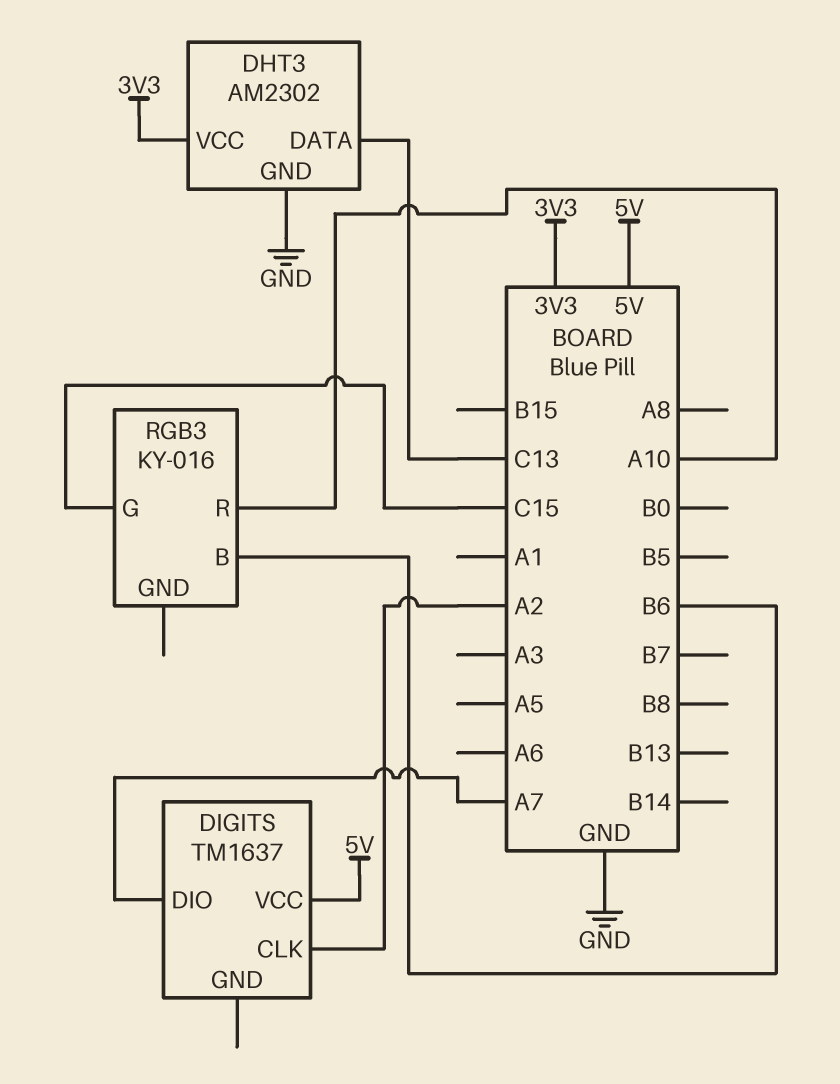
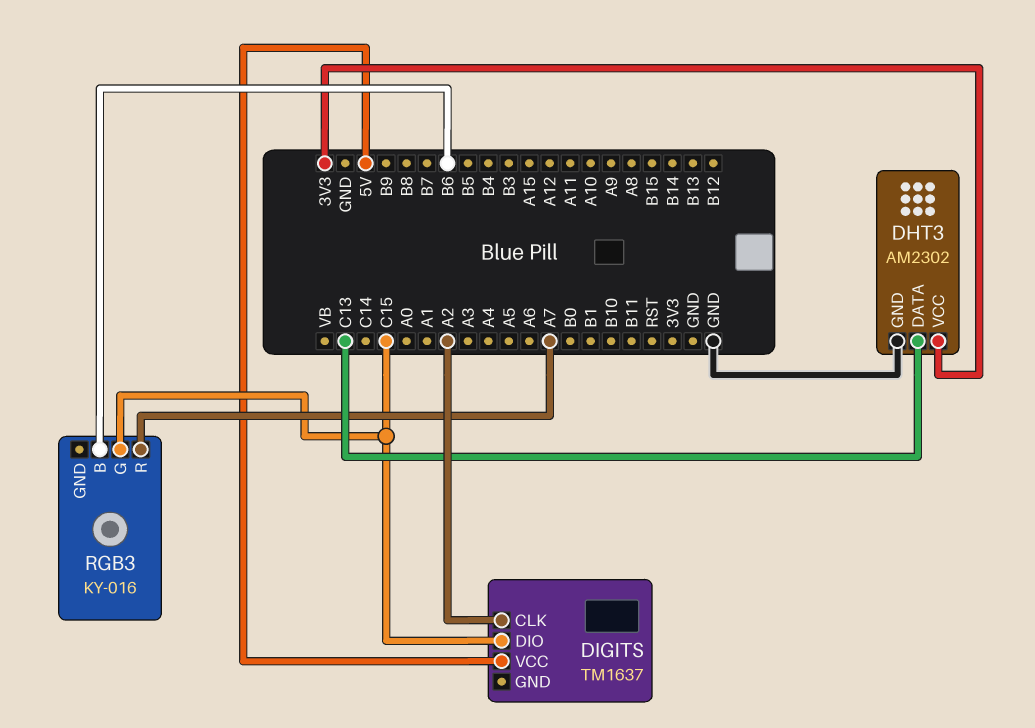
DIGITS pin DIO: A7 -> C15
RGB3 pin R: A10 -> A7

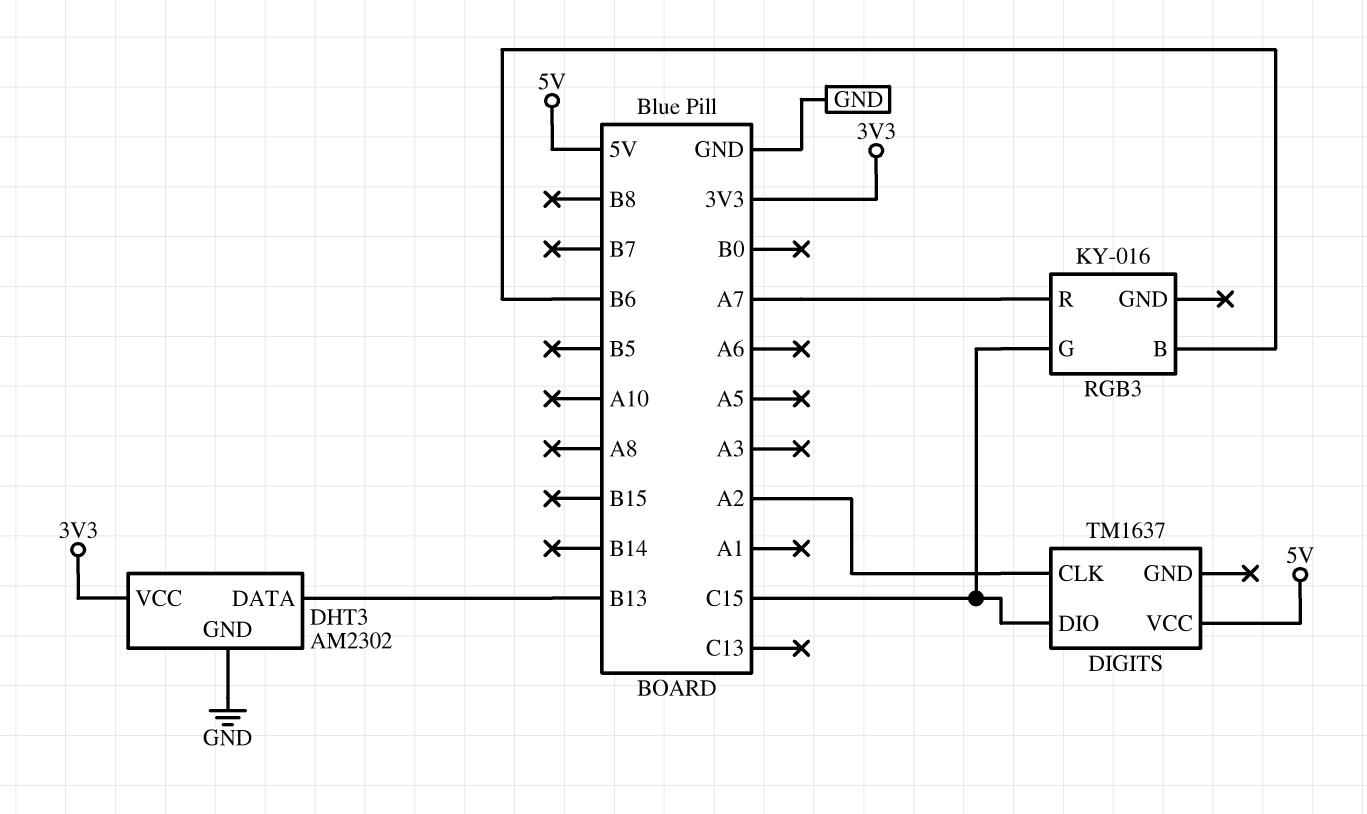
DHT3 pin DATA: C13 -> B13

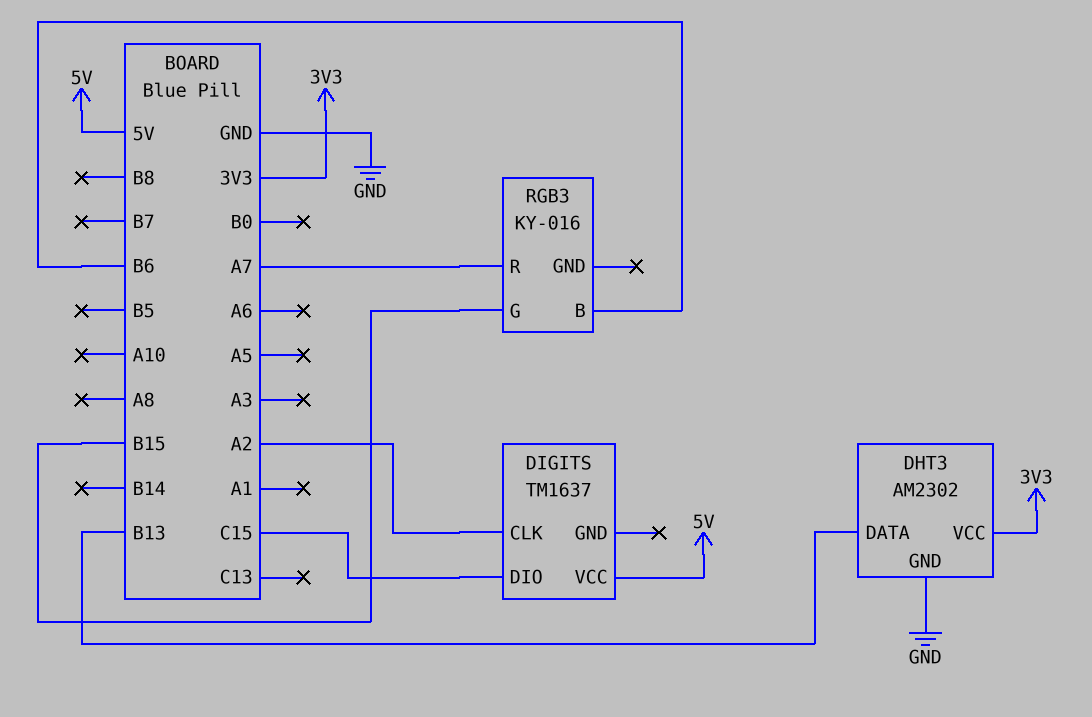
RGB3 pin G: C15 -> B15

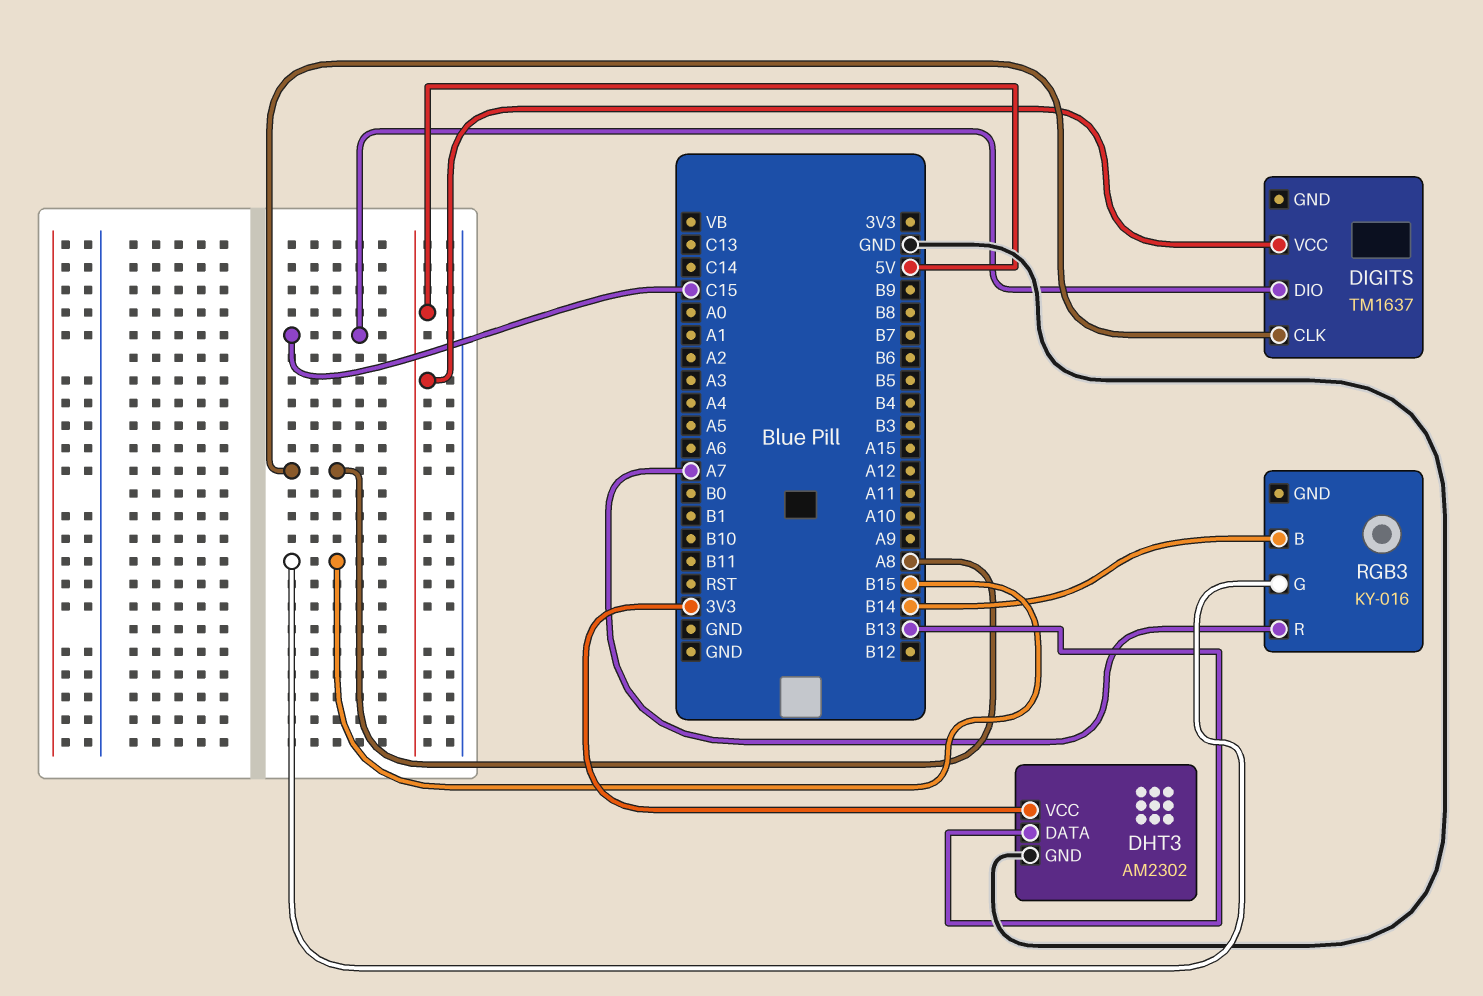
DIGITS pin CLK: A2 -> A8
RGB3 pin B: B6 -> B14

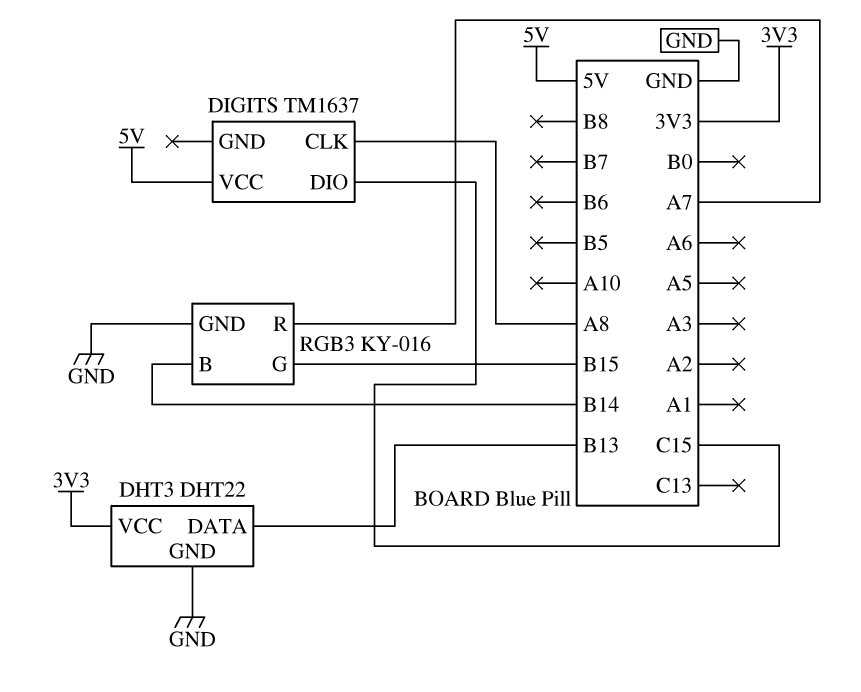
DHT3: AM2302 -> DHT22
RGB3 pin GND: none -> GND

